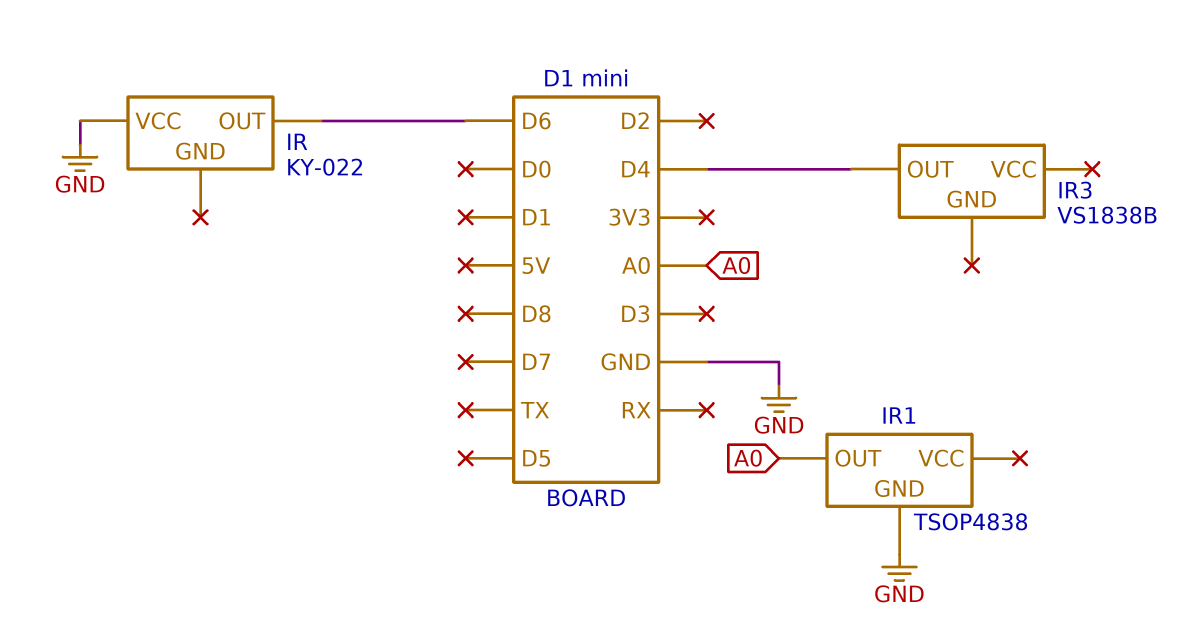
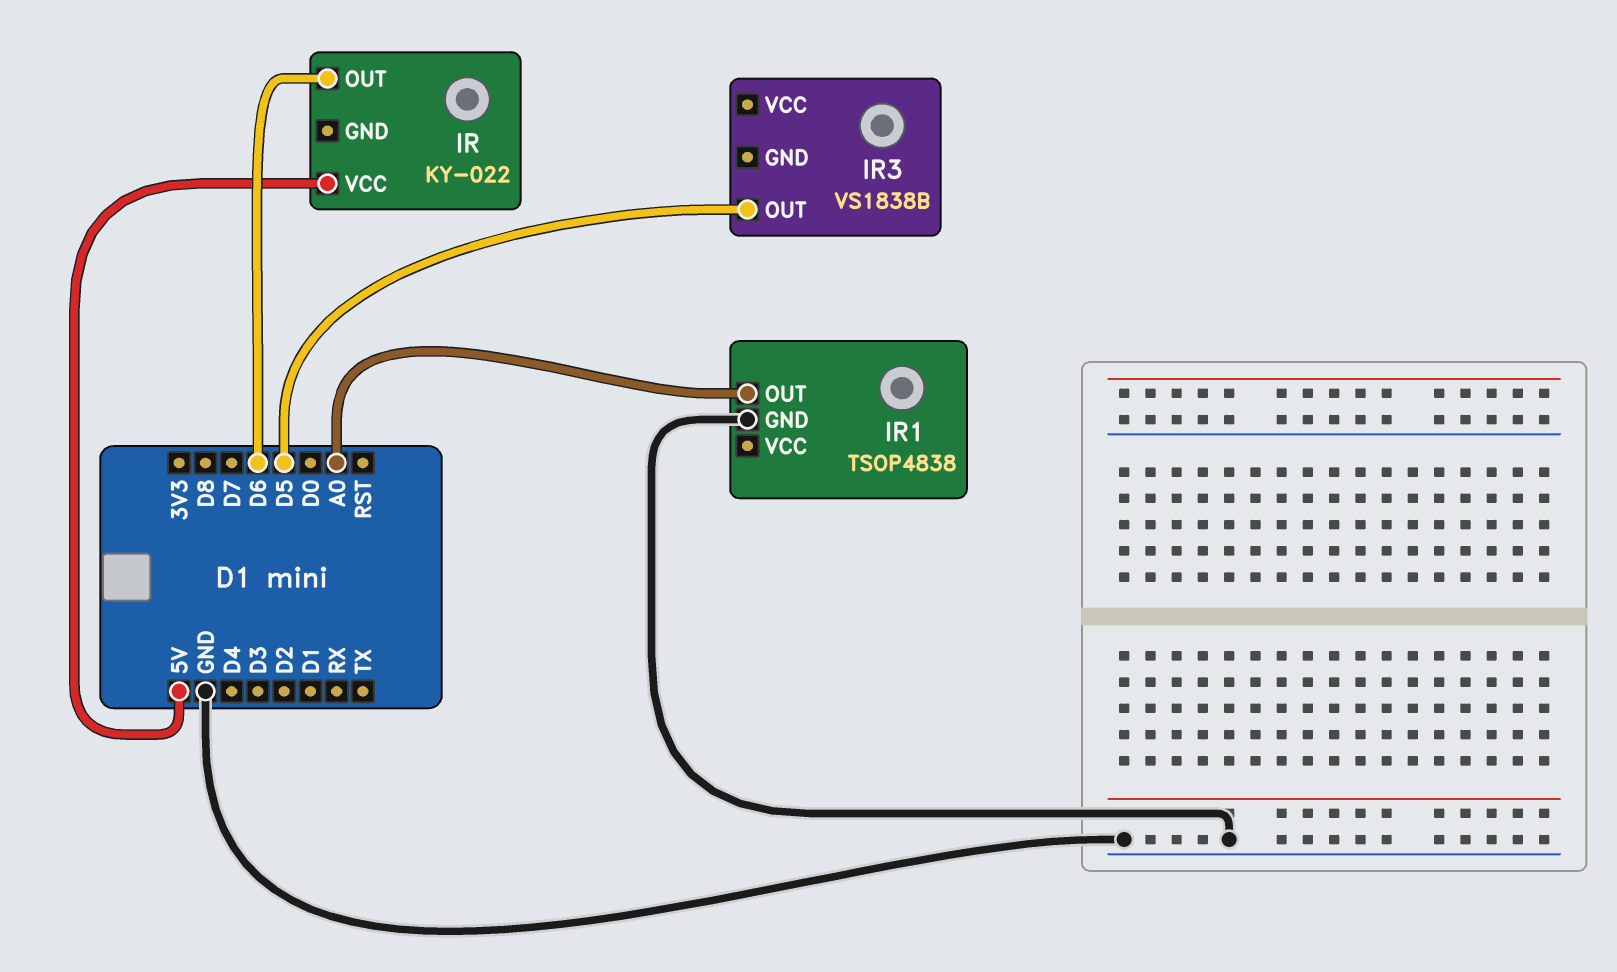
IR pin VCC: GND -> 5V
IR3 pin OUT: D4 -> D5

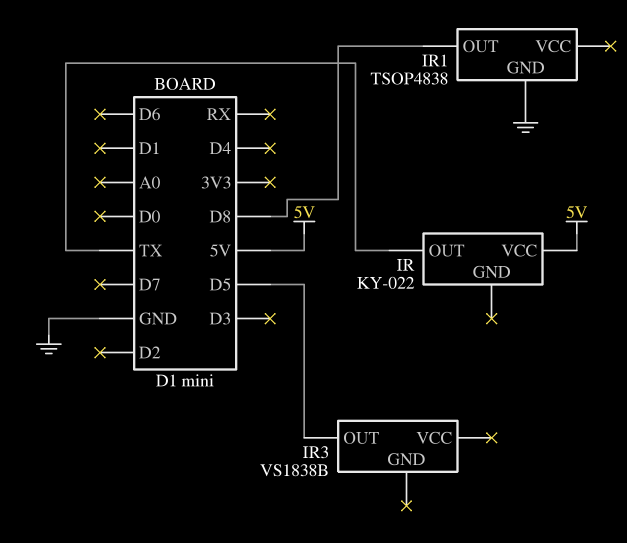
IR pin OUT: D6 -> TX
IR1 pin OUT: A0 -> D8

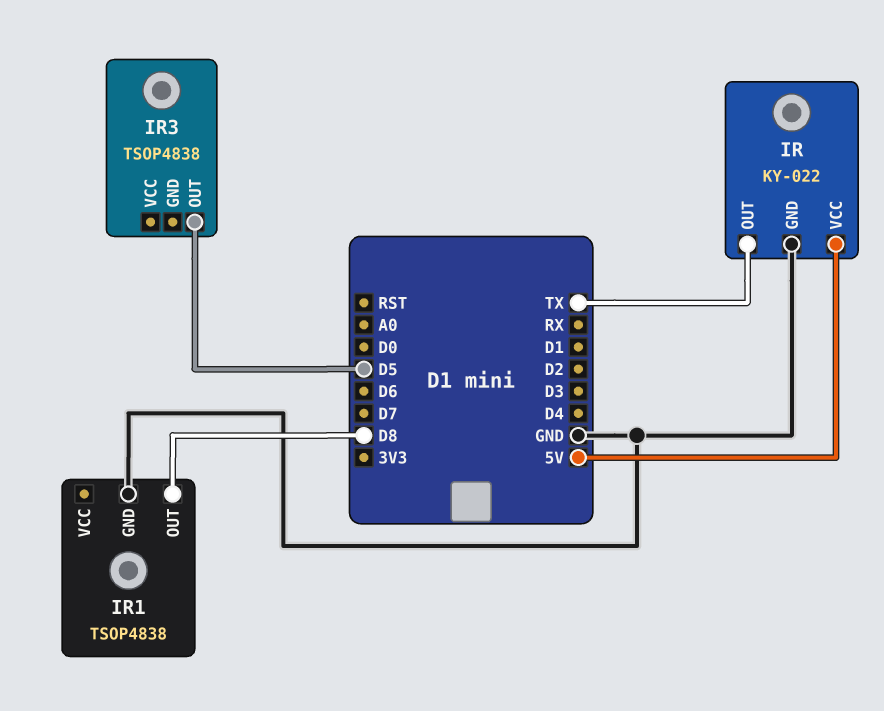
IR pin GND: none -> GND
IR3: VS1838B -> TSOP4838

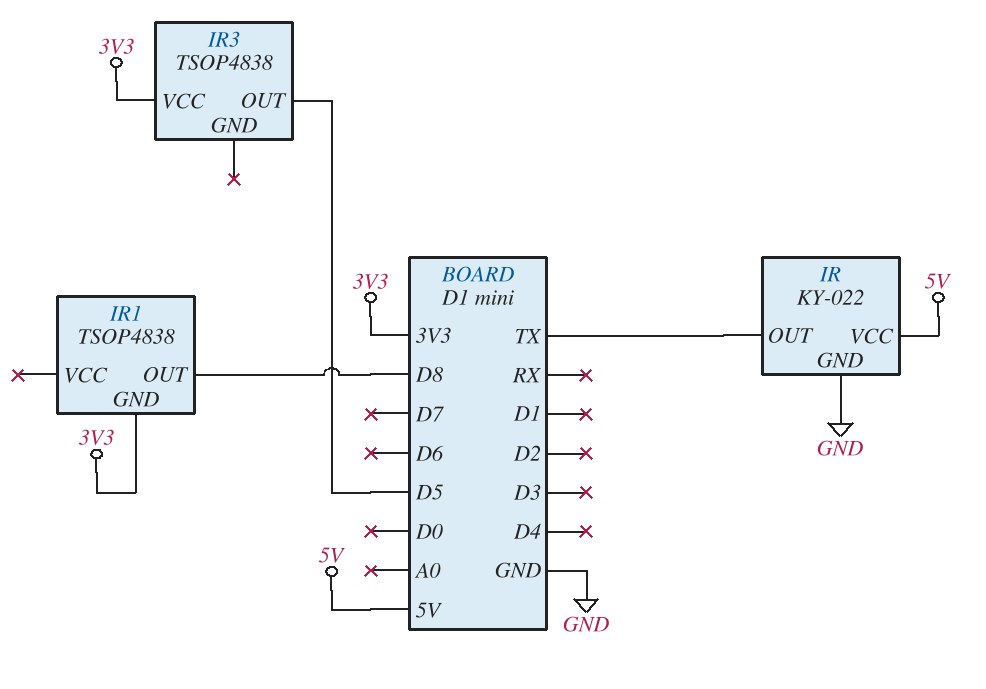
IR1 pin GND: GND -> 3V3
IR3 pin VCC: none -> 3V3

